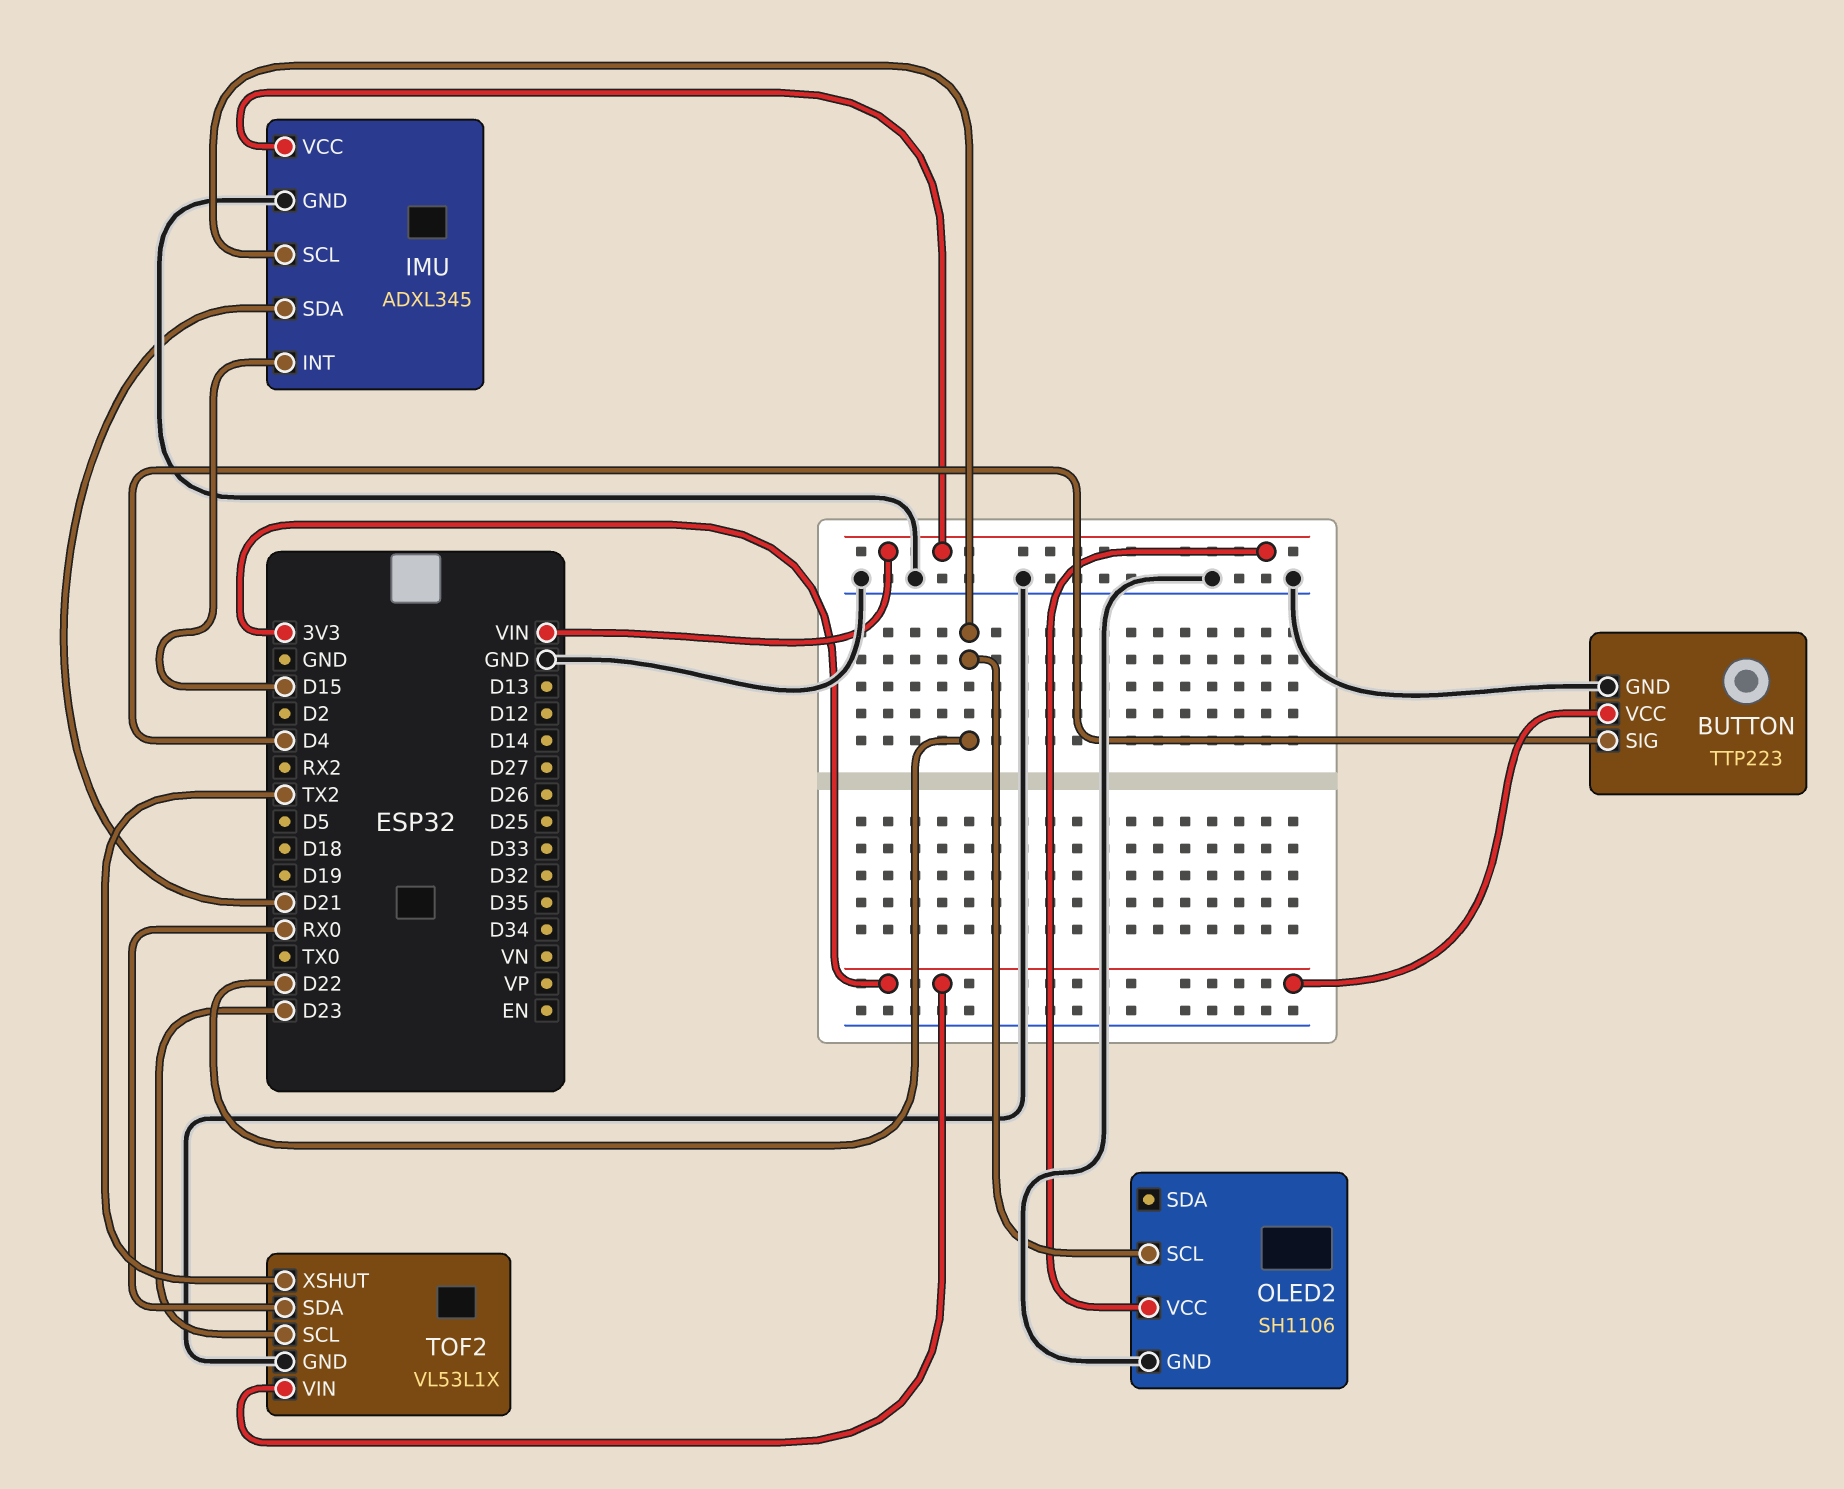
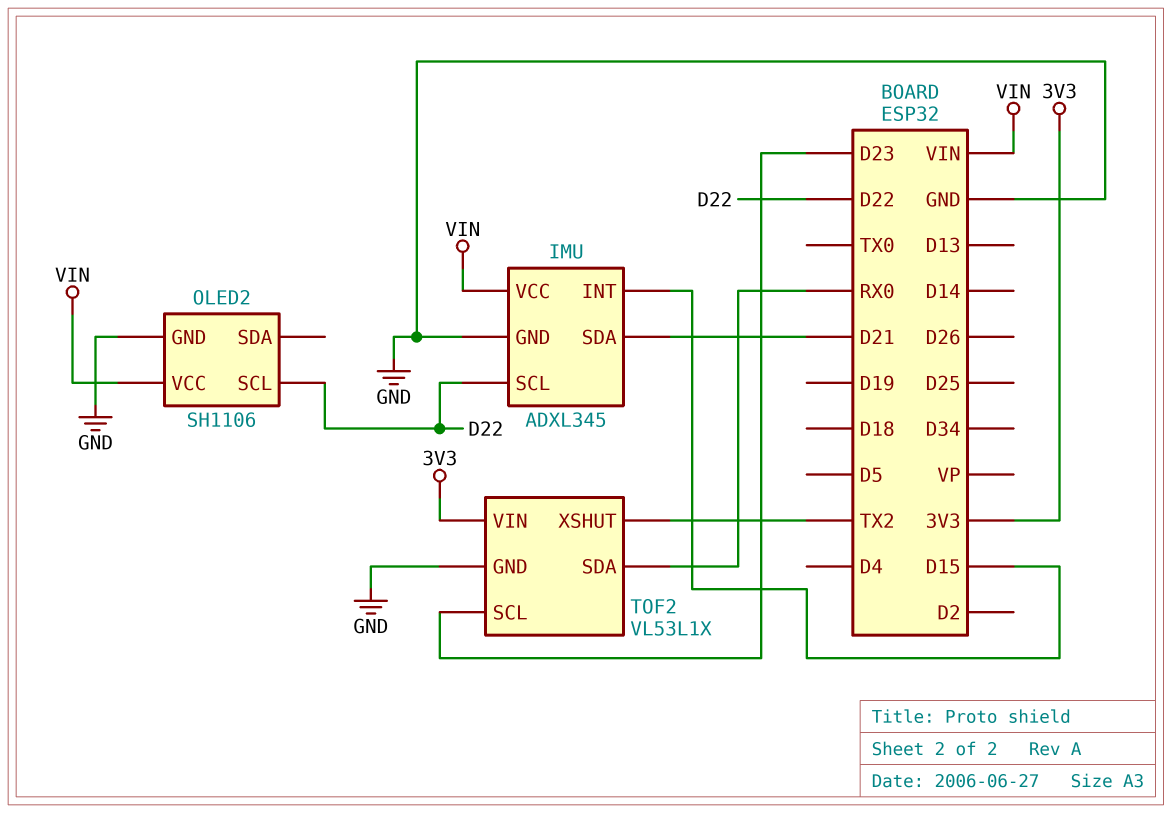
BUTTON: TTP223 -> none
BUTTON pin GND: GND -> none
BUTTON pin SIG: D4 -> none
BUTTON pin VCC: 3V3 -> none

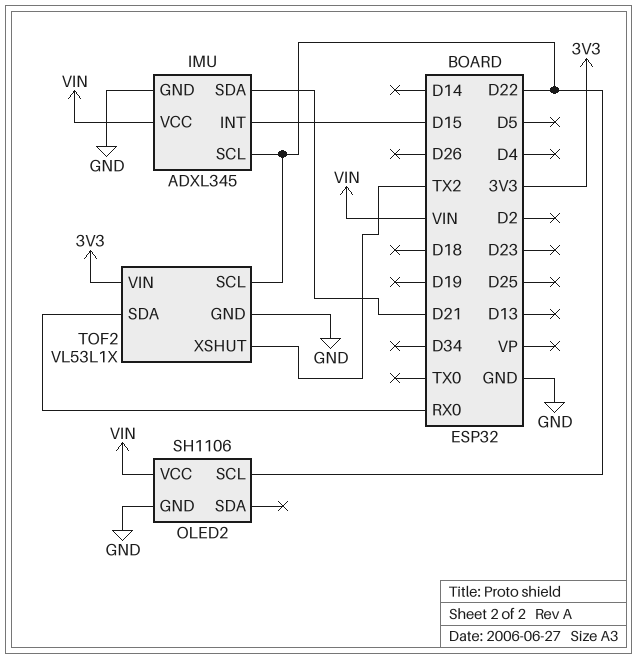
TOF2 pin SCL: D23 -> D22

